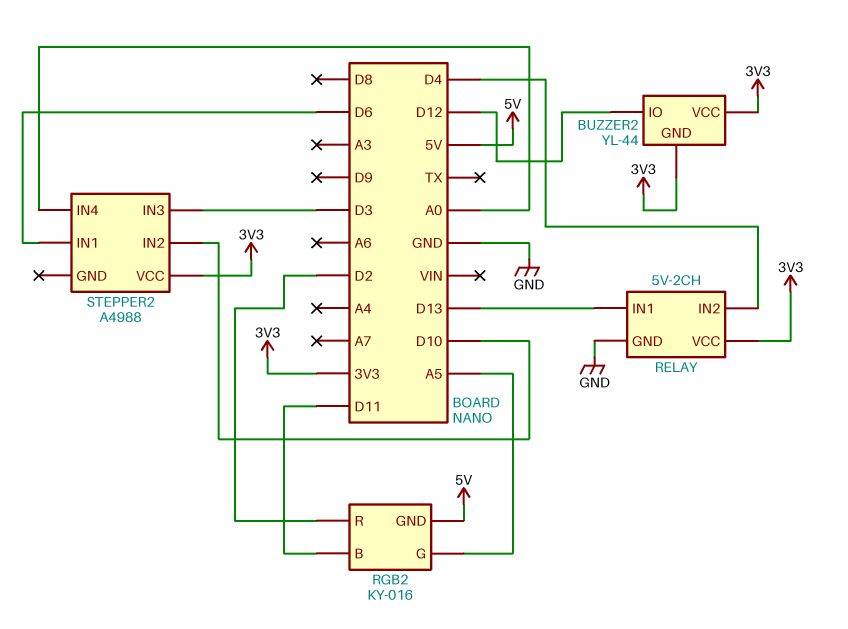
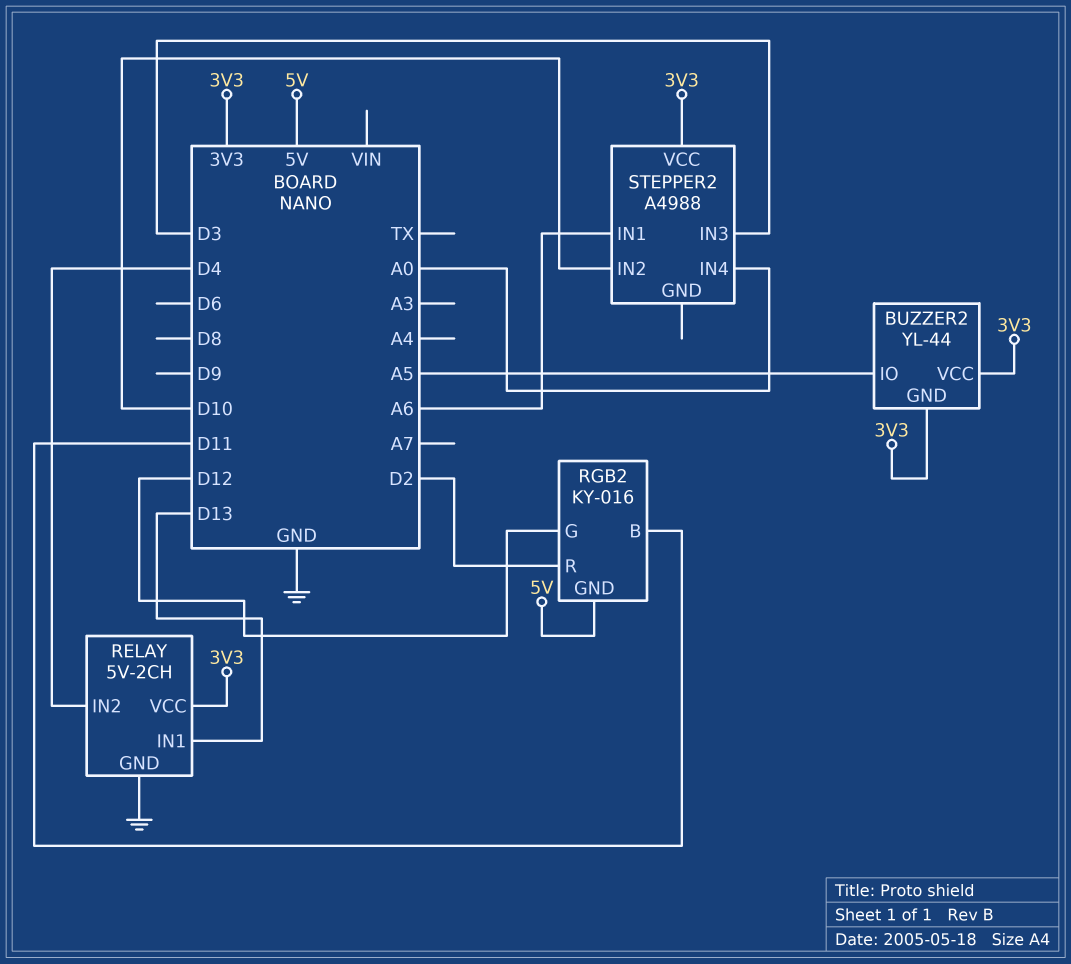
BUZZER2 pin IO: D12 -> A5
RGB2 pin G: A5 -> D12
STEPPER2 pin IN1: D6 -> A6

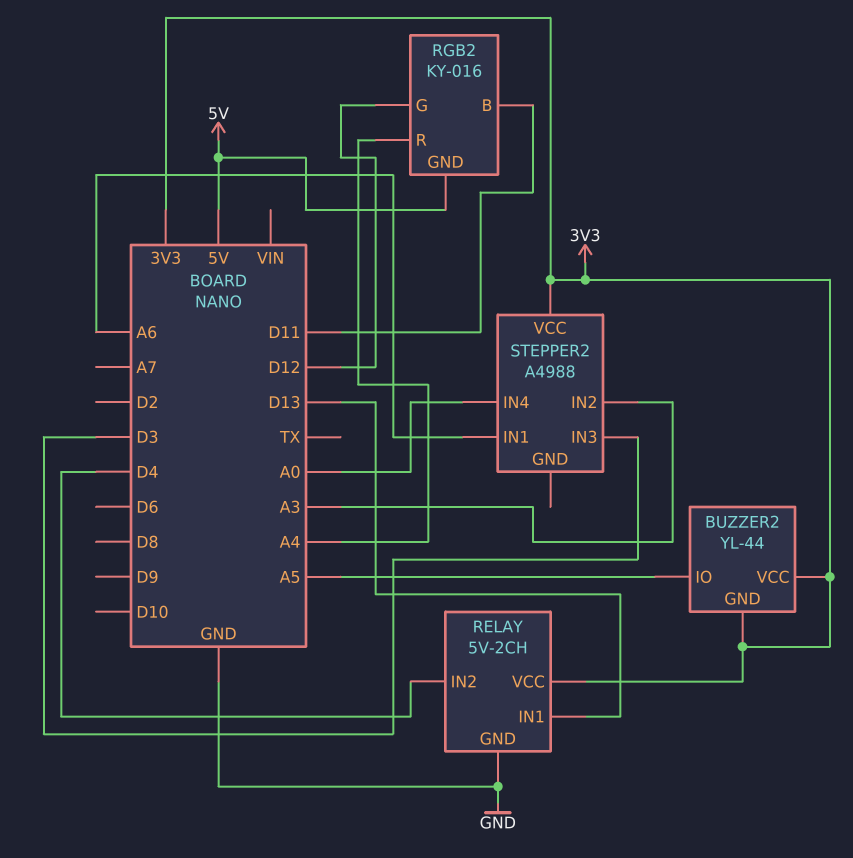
RGB2 pin R: D2 -> A4
STEPPER2 pin IN2: D10 -> A3

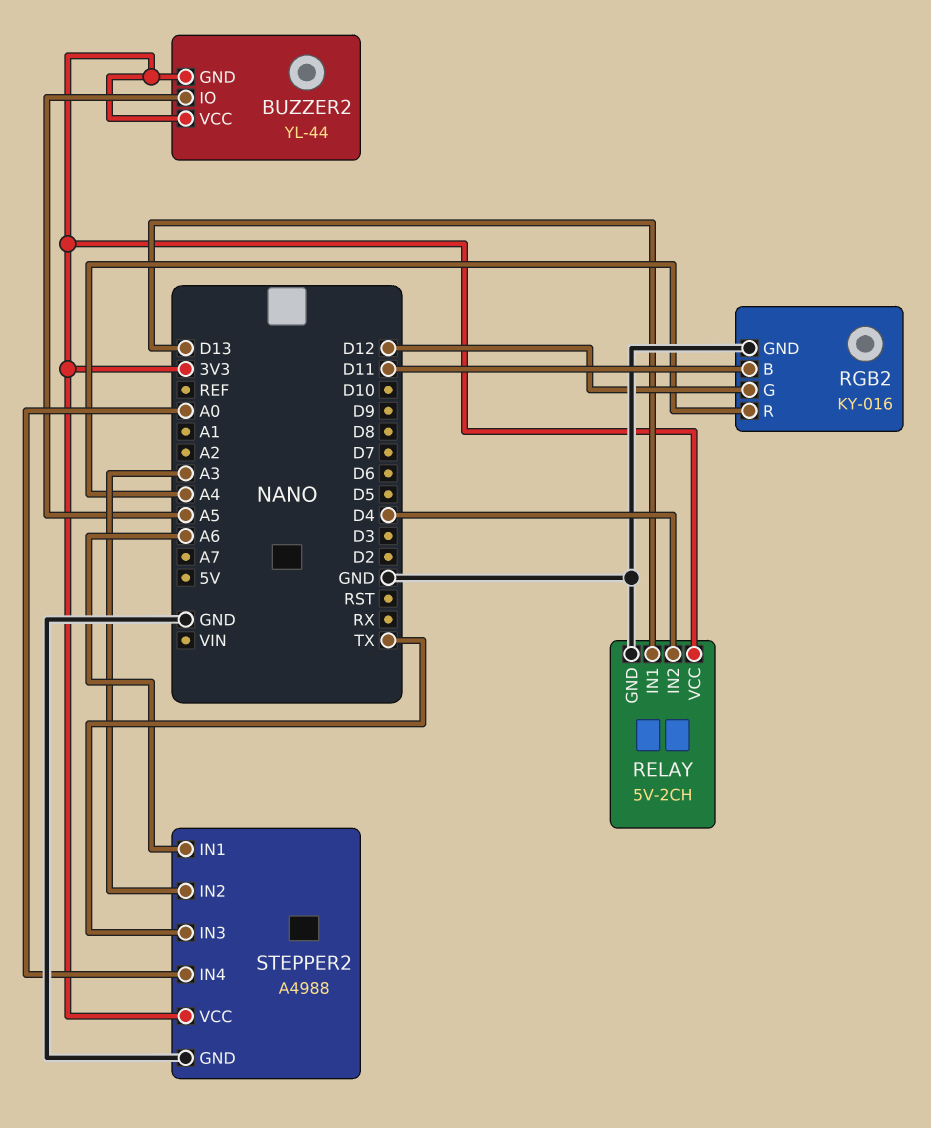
RGB2 pin GND: 5V -> GND
STEPPER2 pin GND: none -> GND
STEPPER2 pin IN3: D3 -> TX

